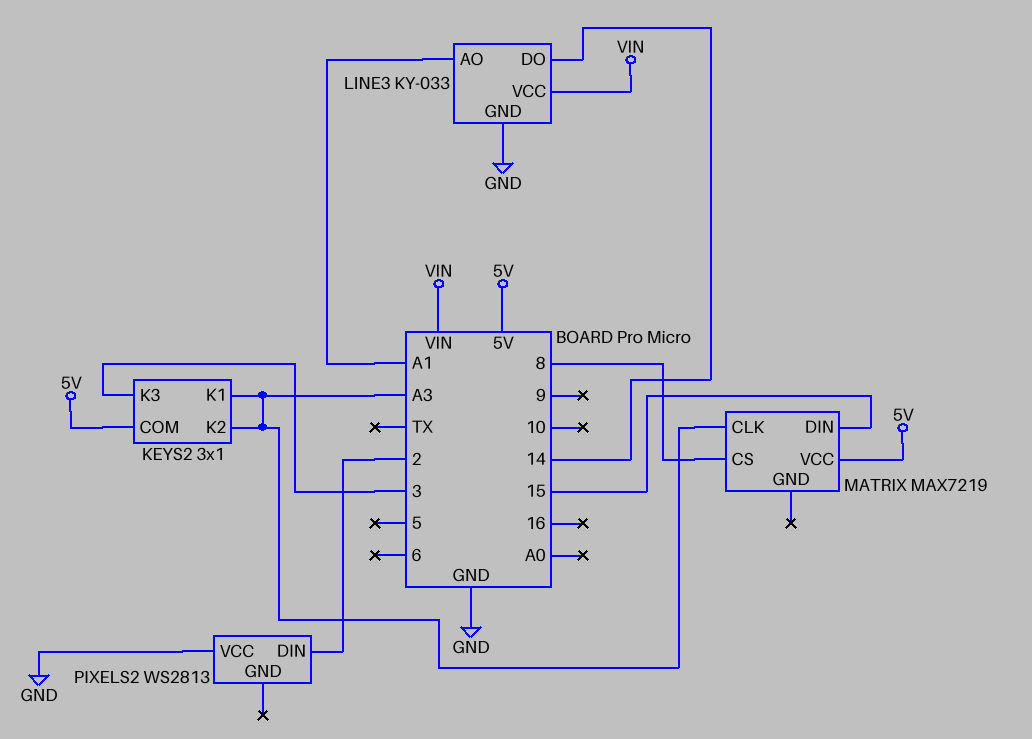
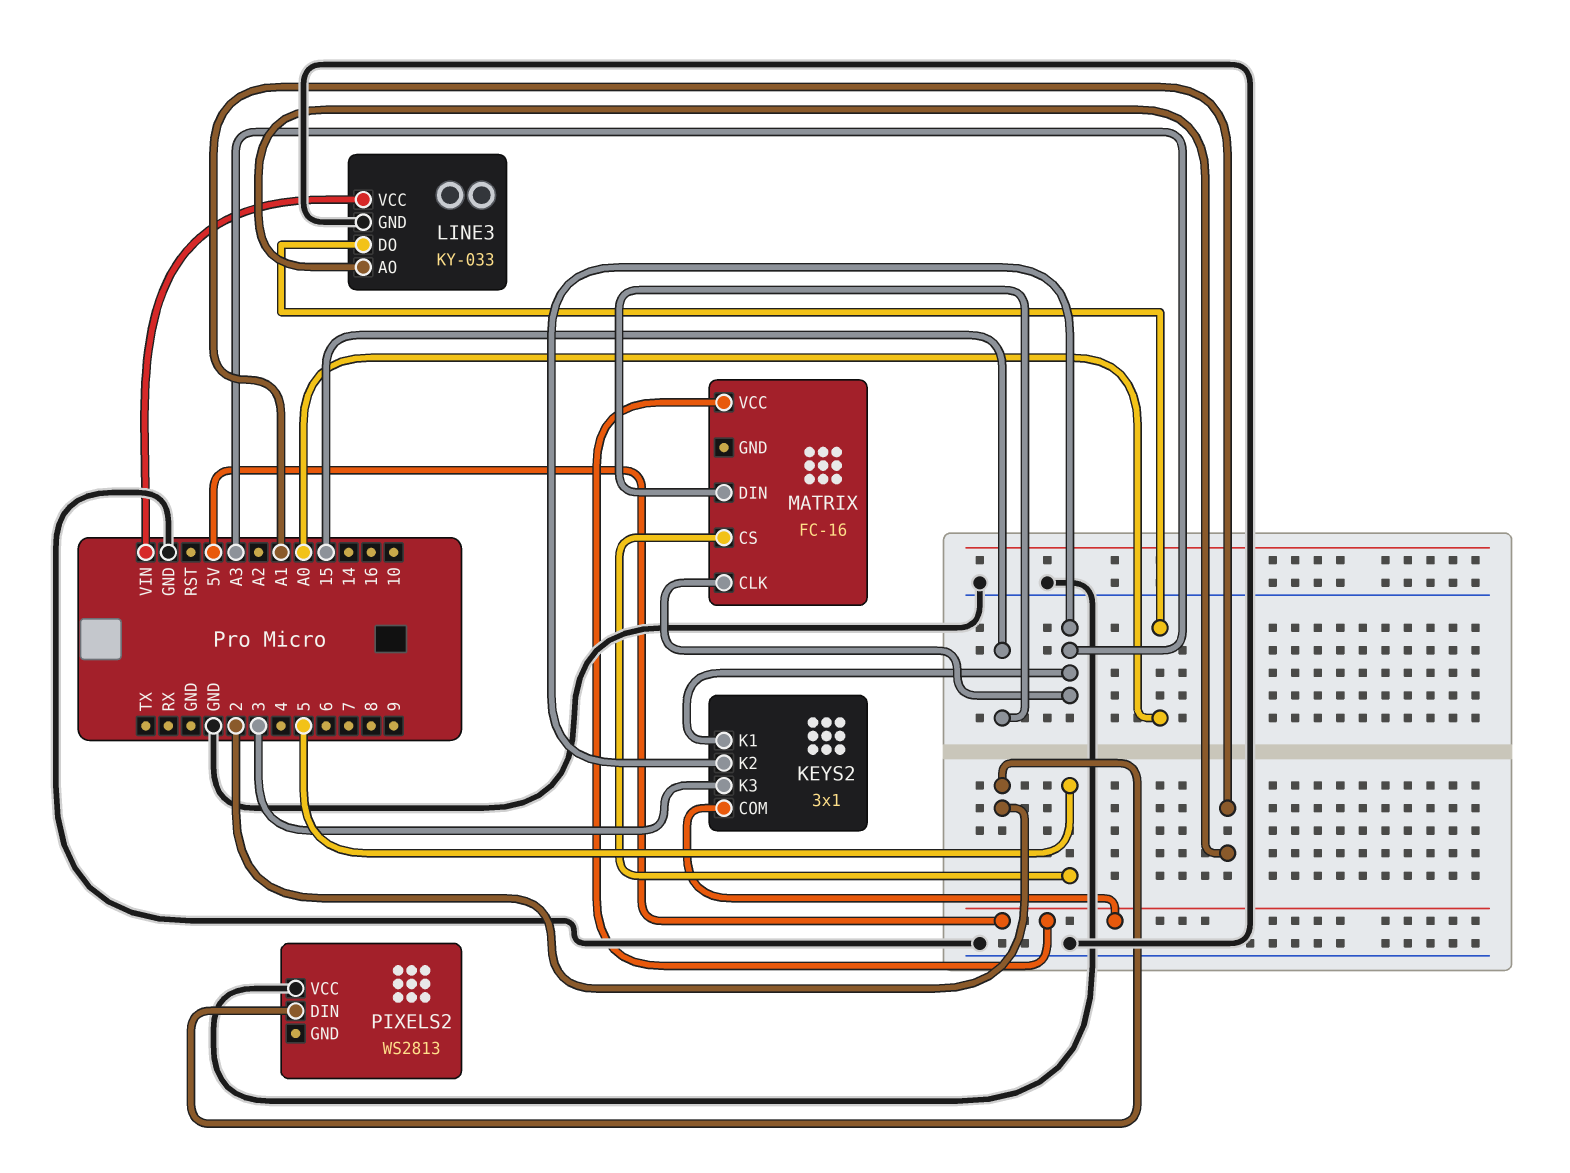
LINE3 pin DO: 14 -> A0
MATRIX: MAX7219 -> FC-16
MATRIX pin CS: 8 -> 5

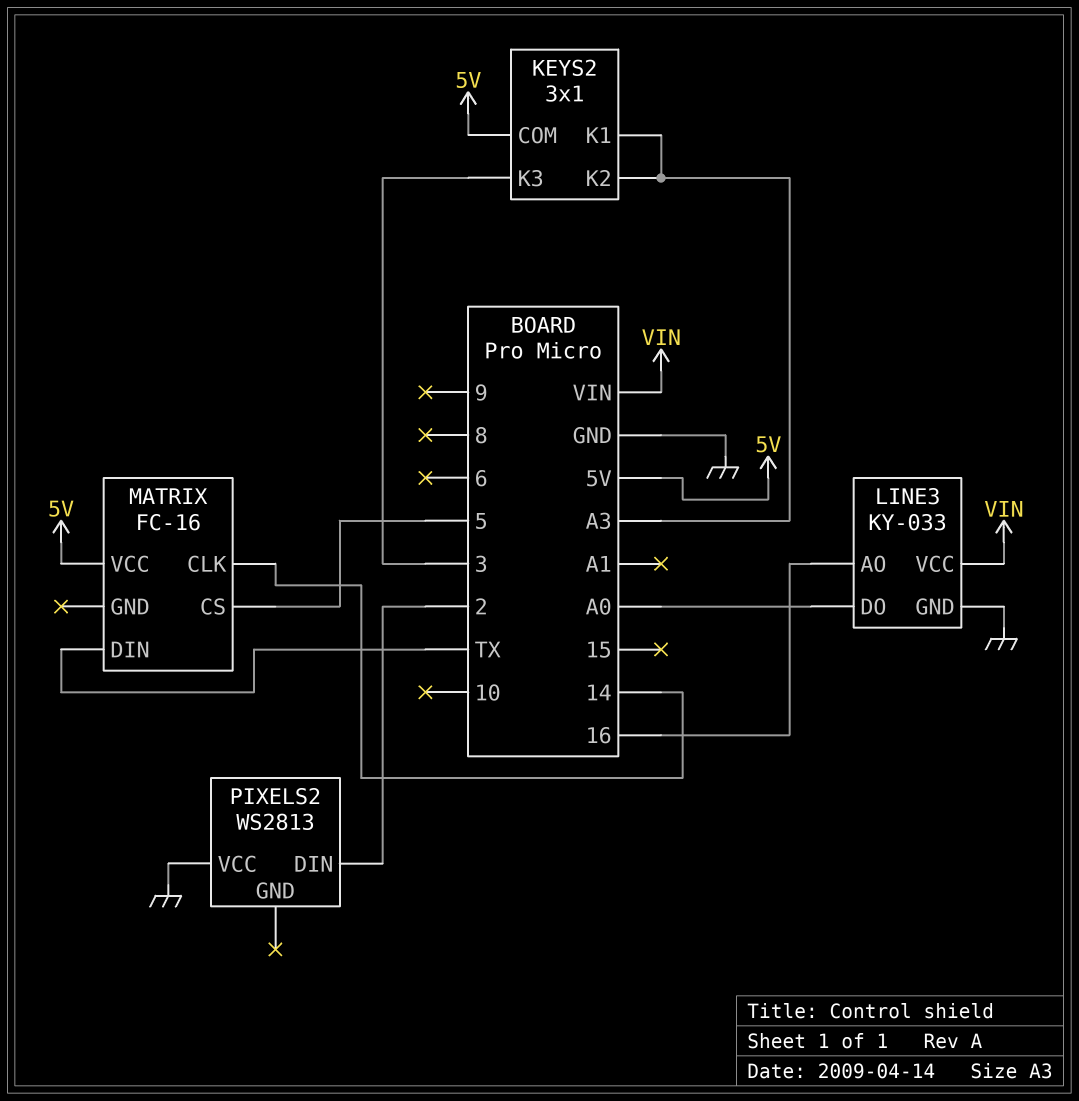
LINE3 pin AO: A1 -> 16
MATRIX pin CLK: A3 -> 14
MATRIX pin DIN: 15 -> TX

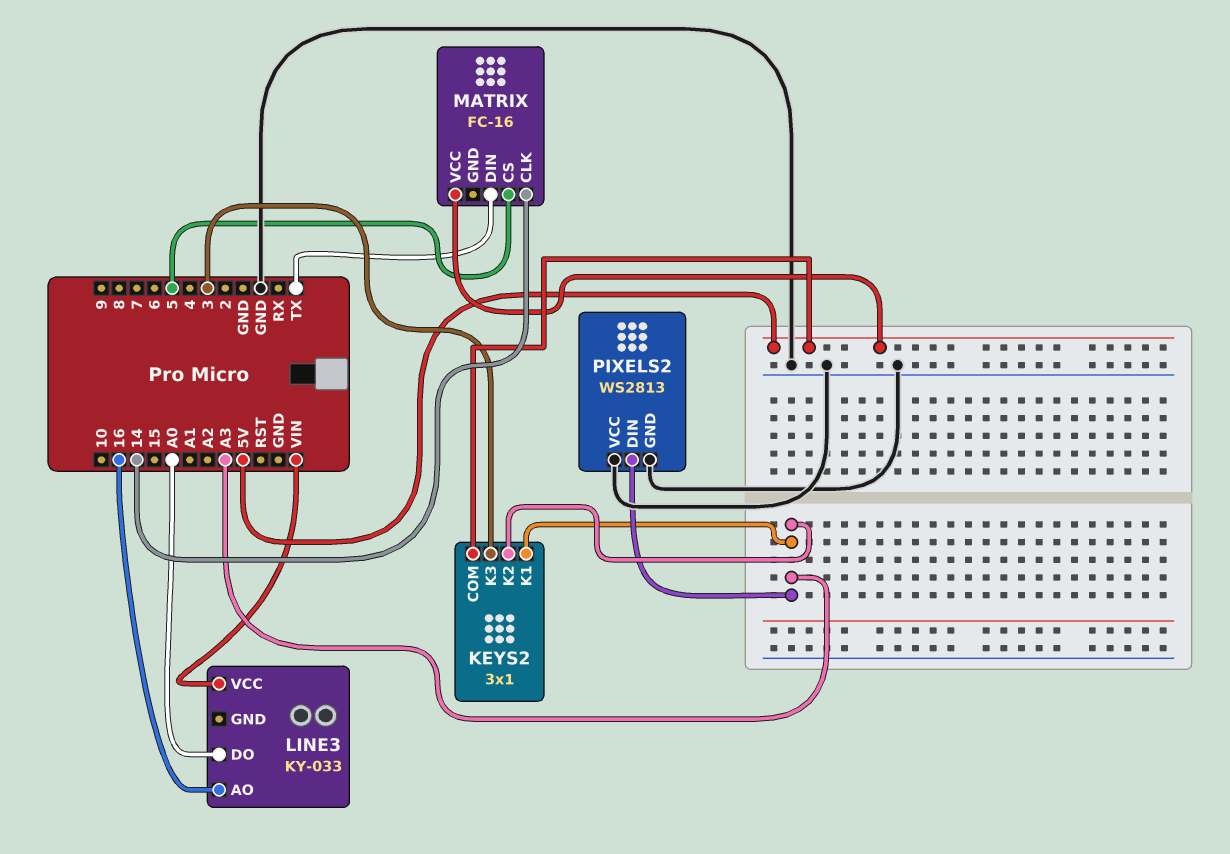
LINE3 pin GND: GND -> none
PIXELS2 pin DIN: 2 -> A3
PIXELS2 pin GND: none -> GND

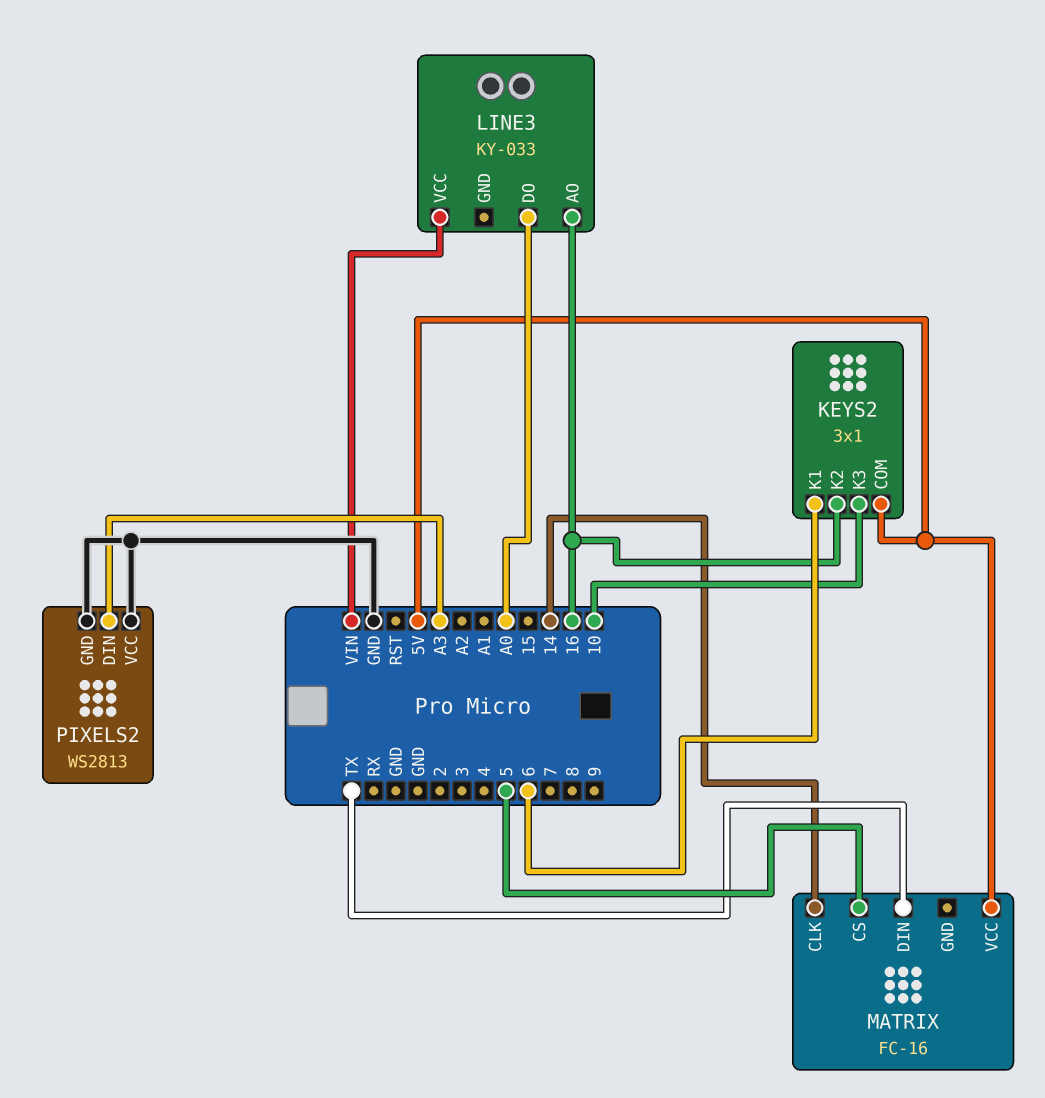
KEYS2 pin K1: A3 -> 6
KEYS2 pin K2: A3 -> 16
KEYS2 pin K3: 3 -> 10

